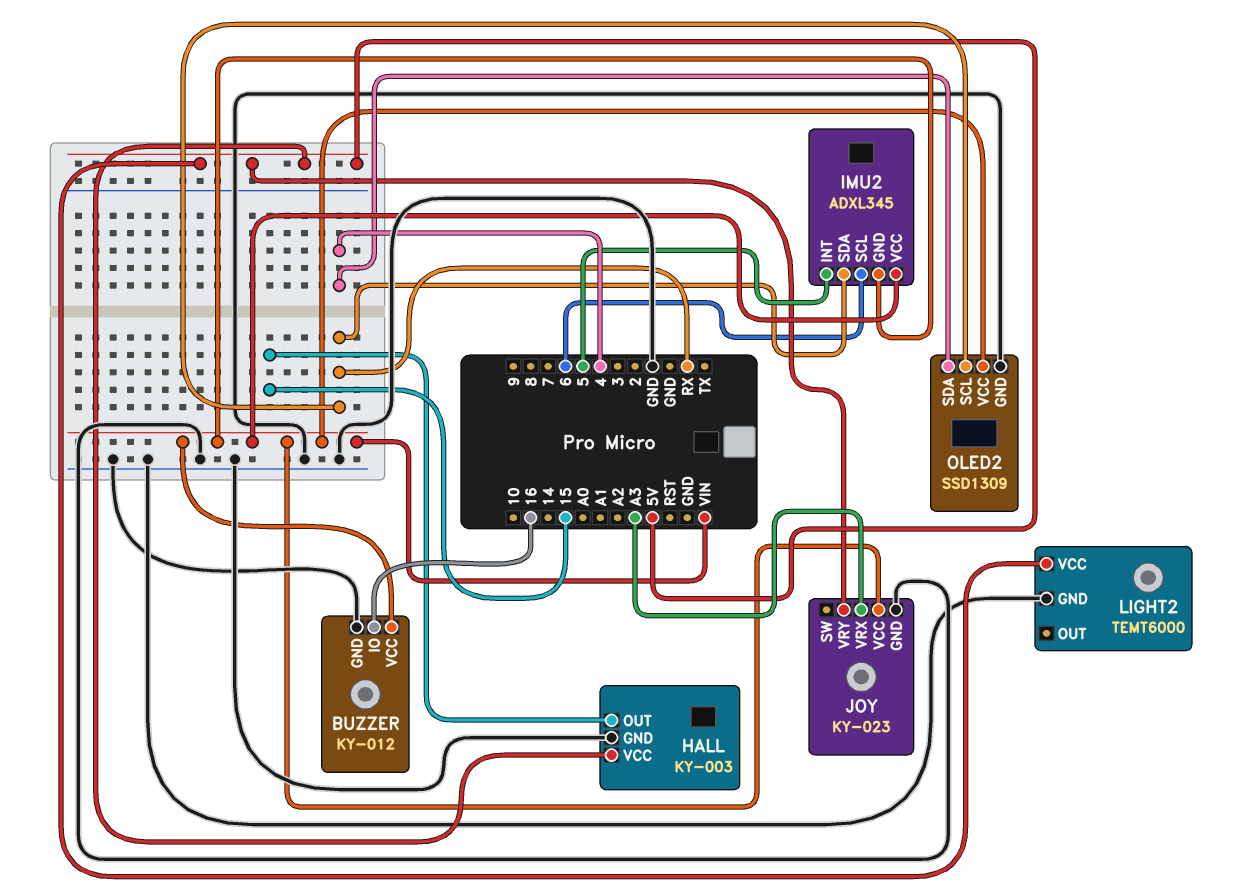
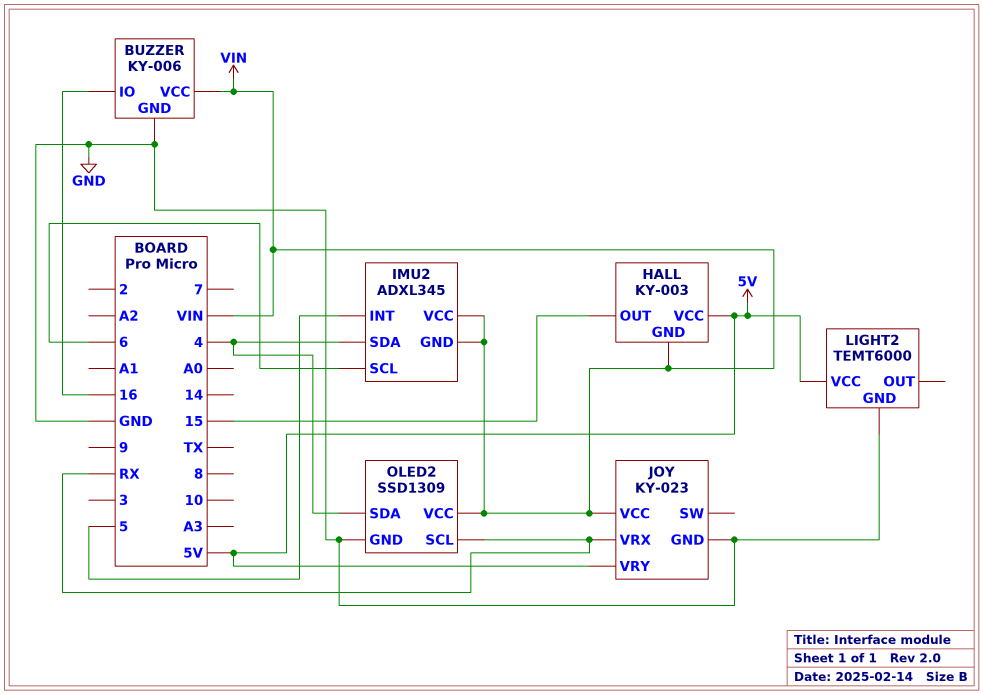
BUZZER: KY-012 -> KY-006
HALL pin GND: GND -> VIN
IMU2 pin SDA: RX -> 4
JOY pin VRX: A3 -> RX

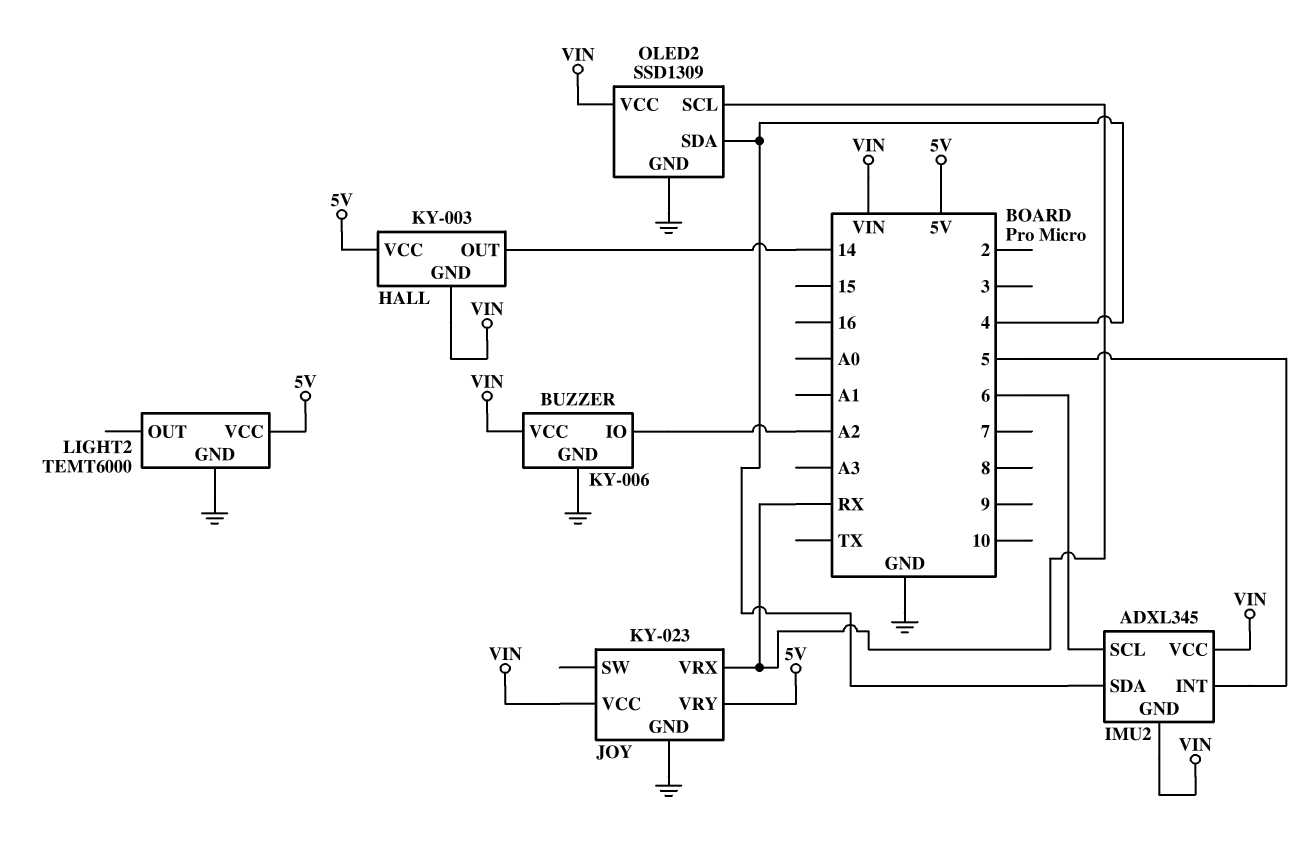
BUZZER pin IO: 16 -> A2
HALL pin OUT: 15 -> 14

